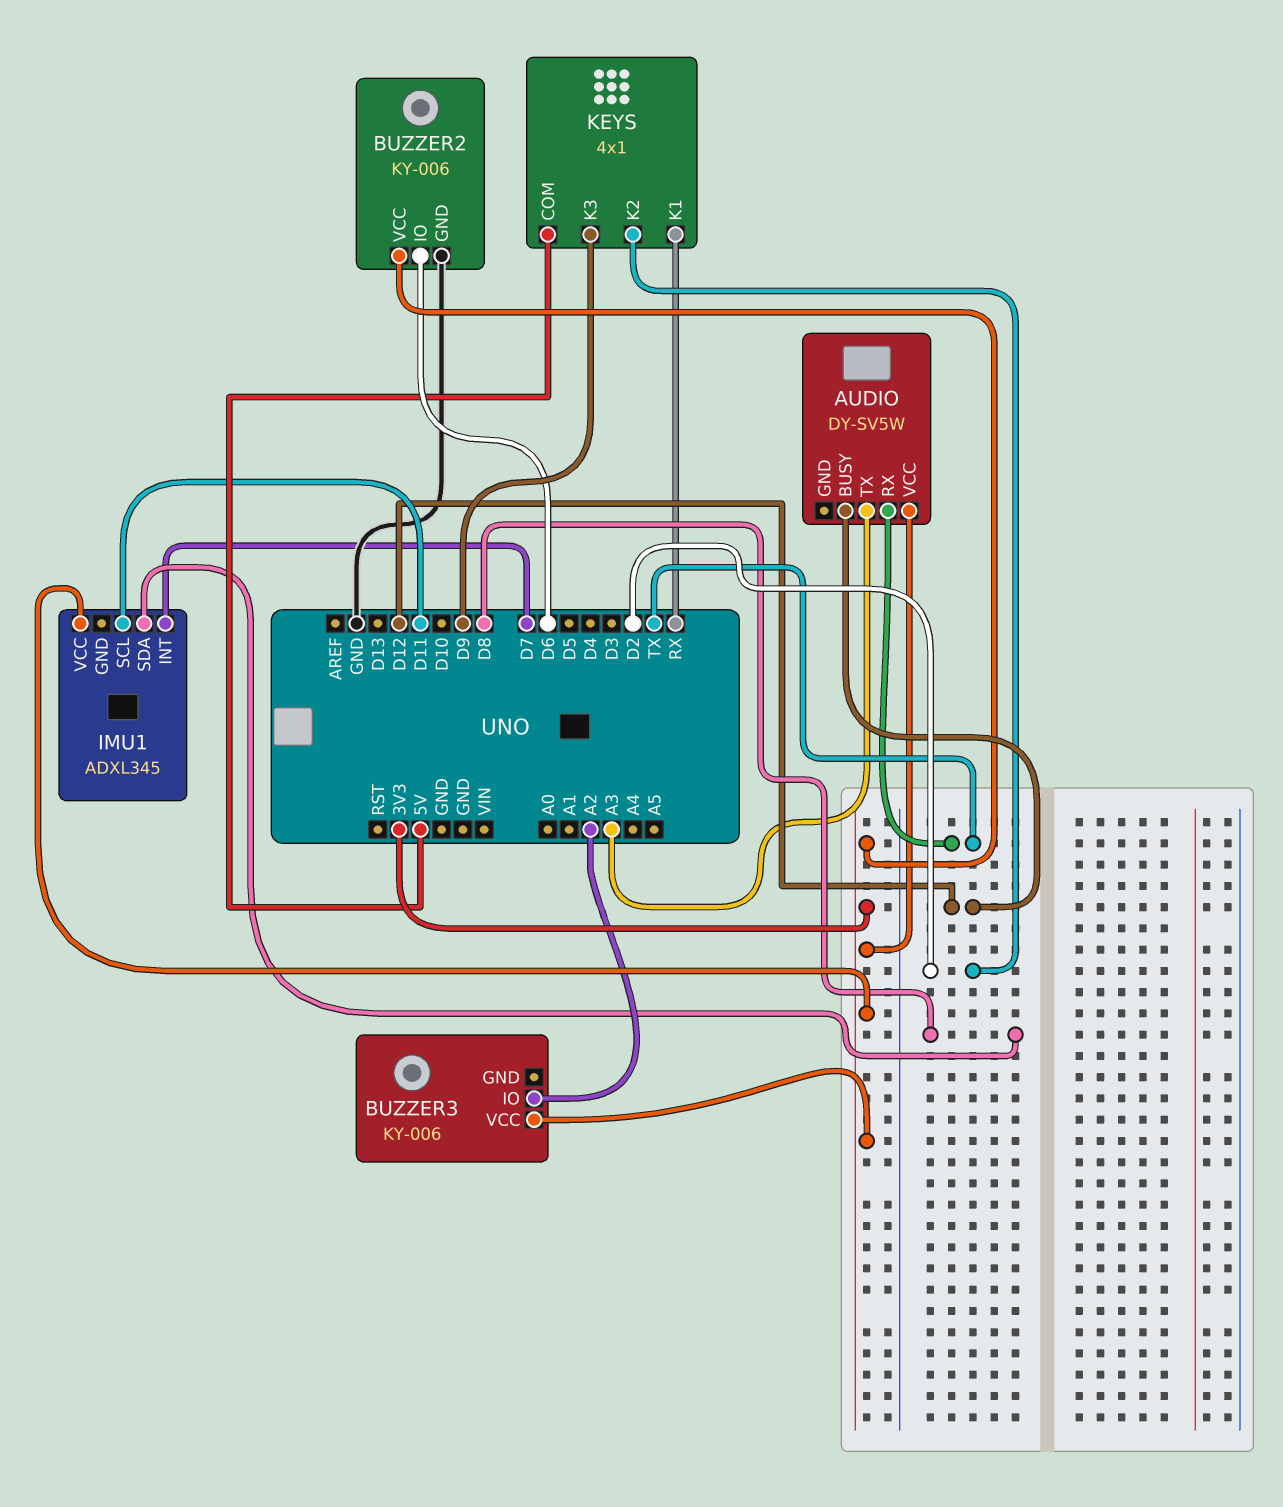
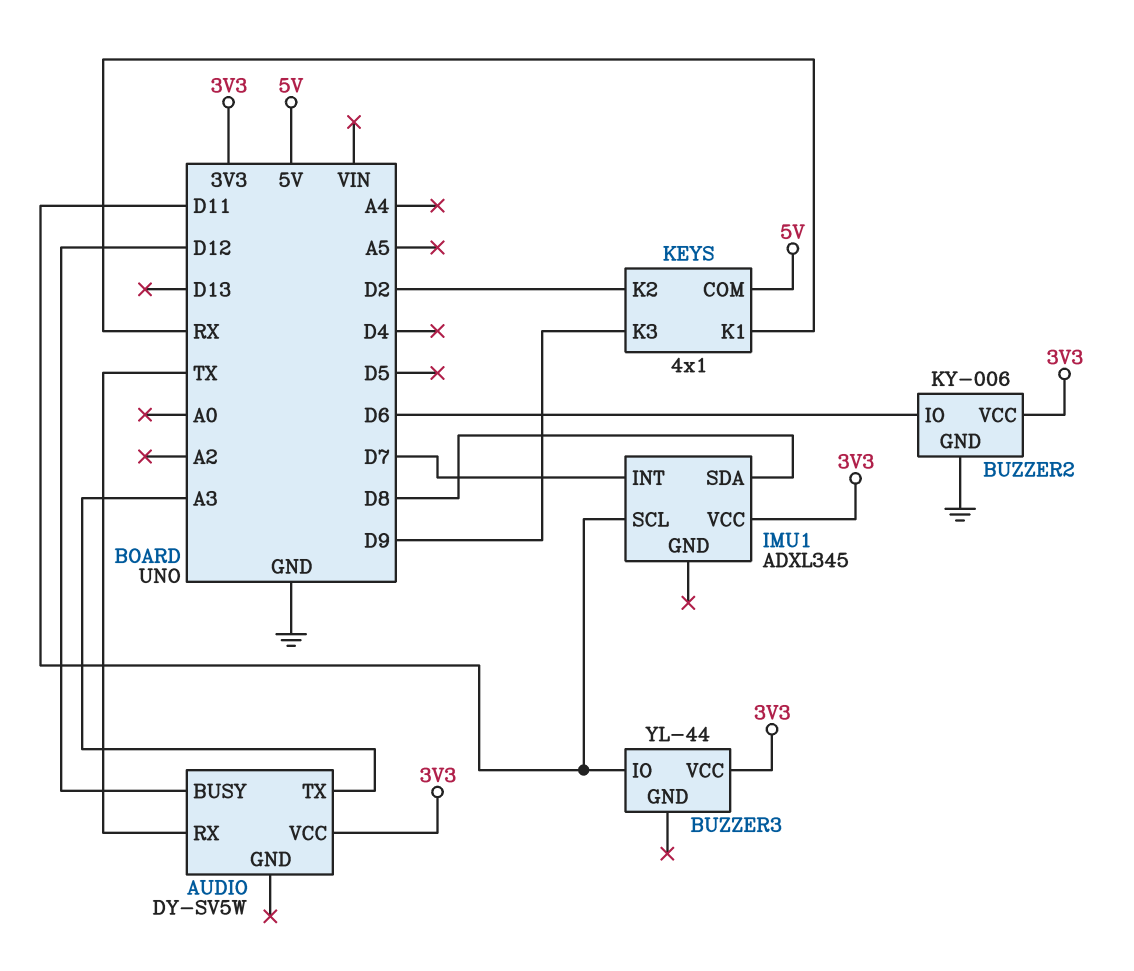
BUZZER3: KY-006 -> YL-44
BUZZER3 pin IO: A2 -> D11

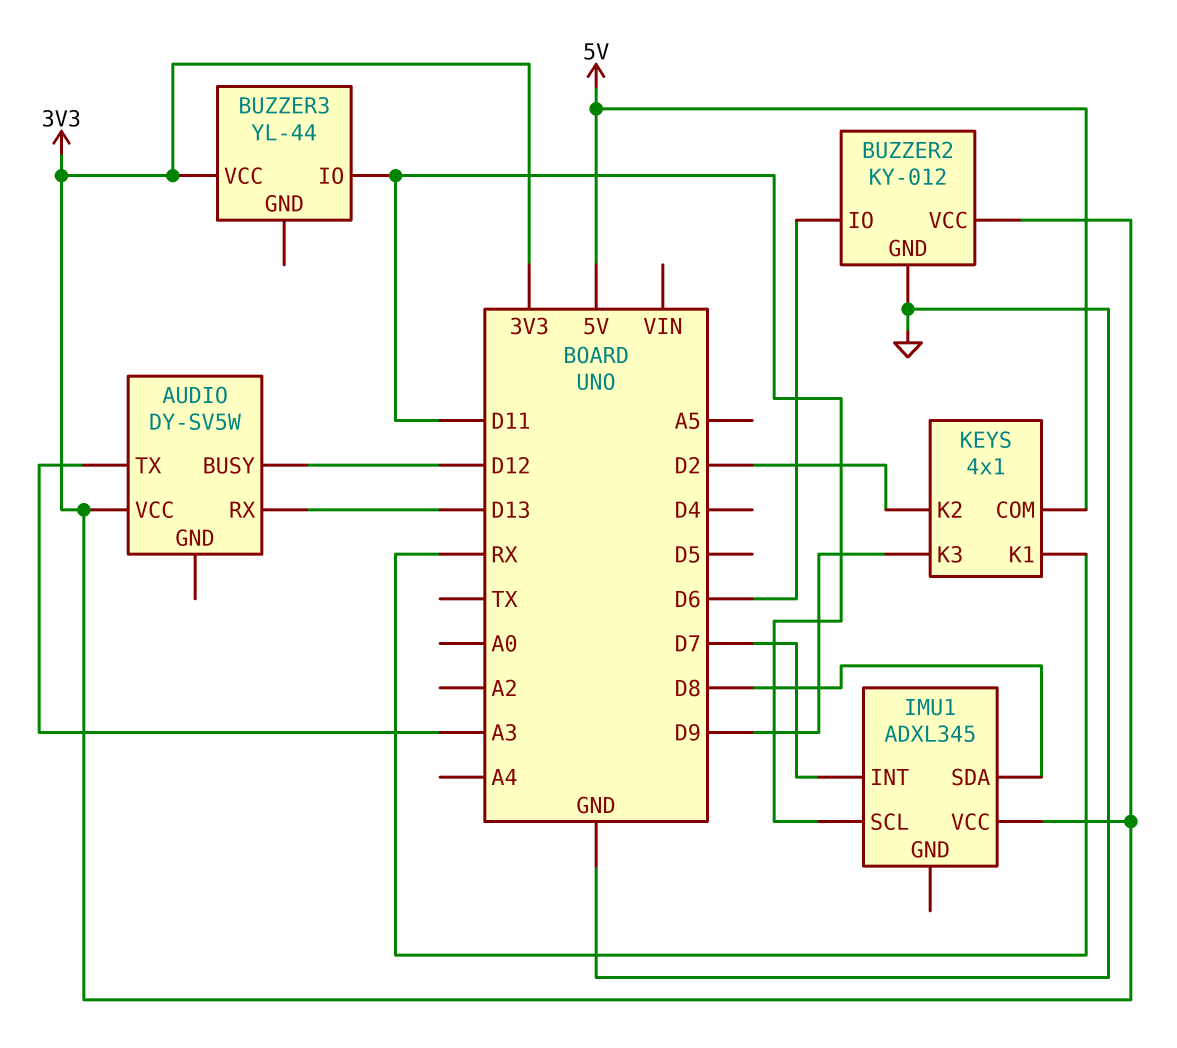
AUDIO pin RX: TX -> D13
BUZZER2: KY-006 -> KY-012

